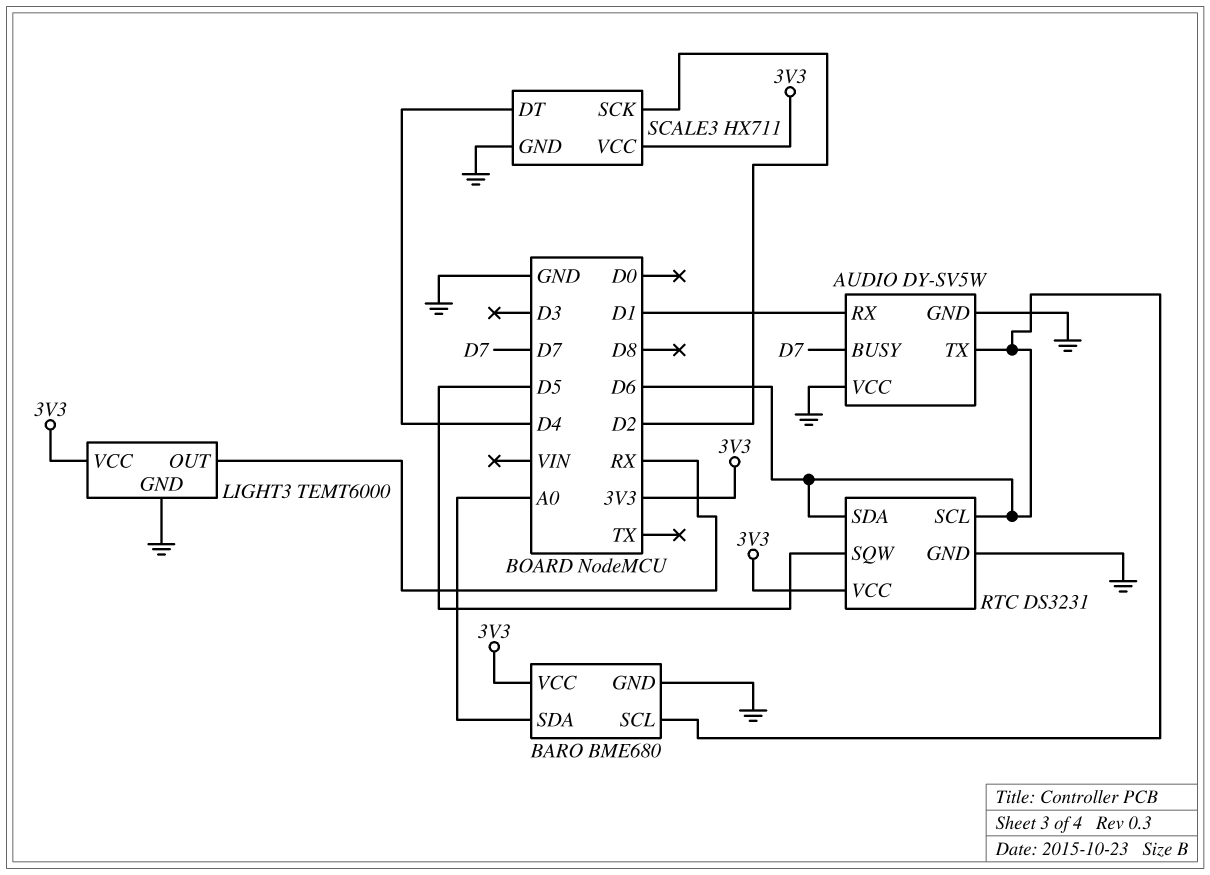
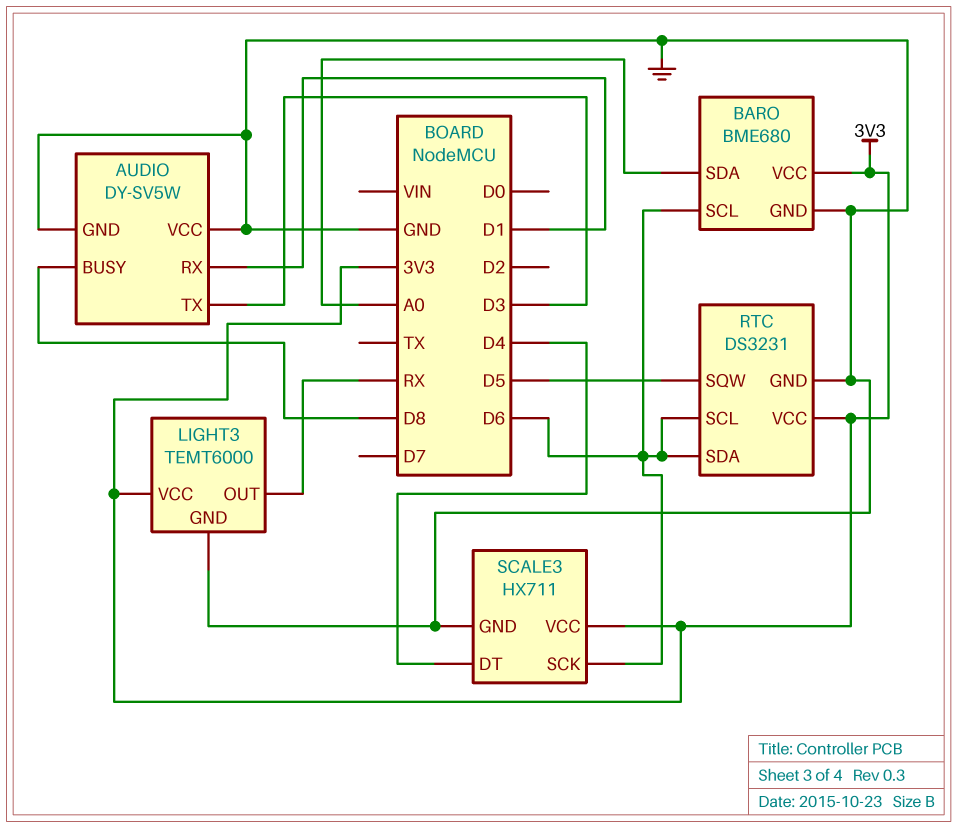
AUDIO pin BUSY: D7 -> D8
AUDIO pin TX: D6 -> D3
SCALE3 pin SCK: D2 -> D6

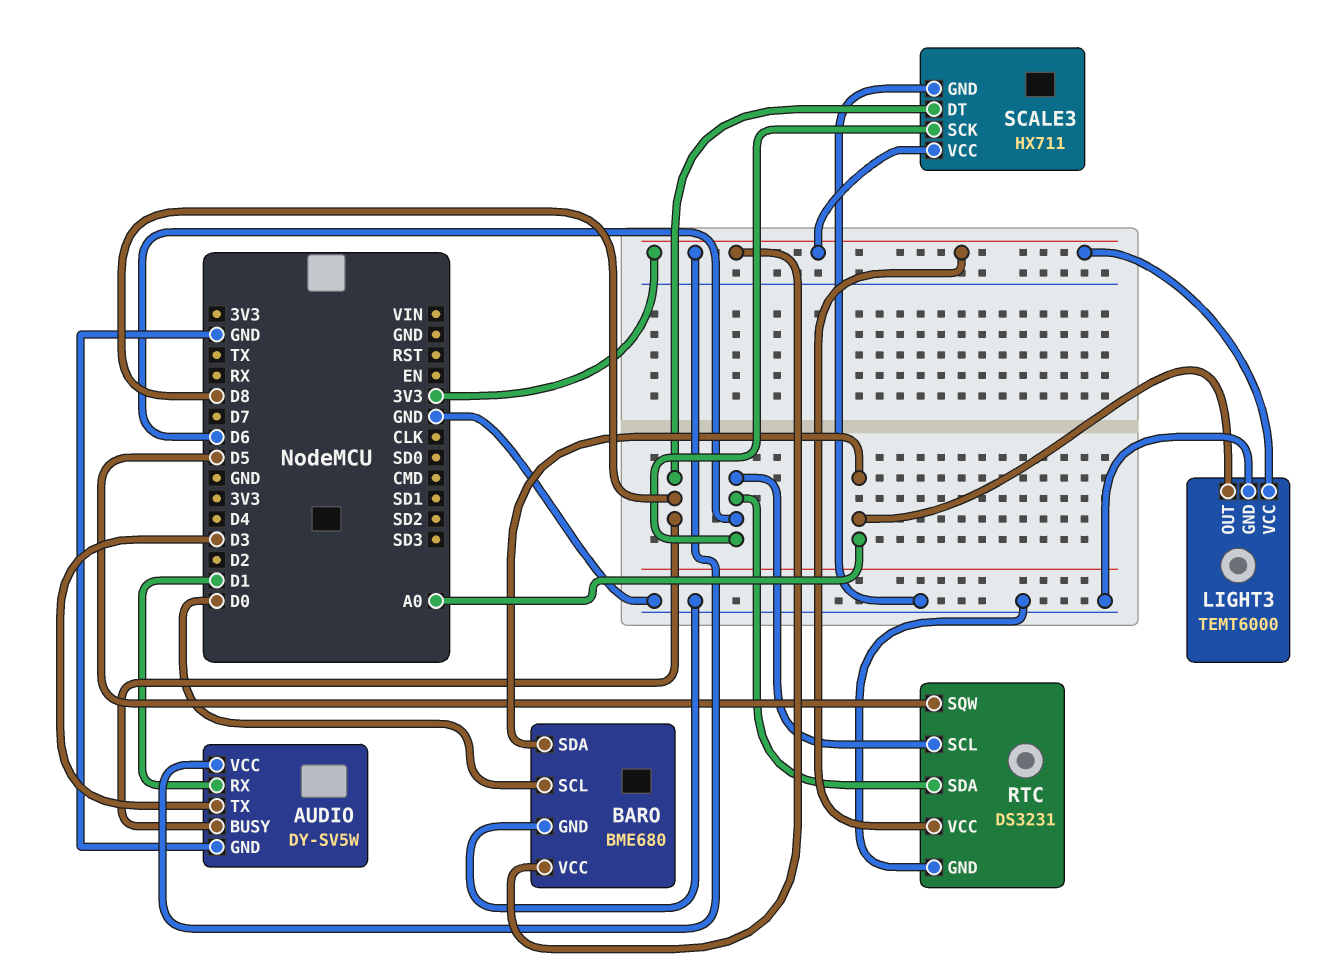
AUDIO pin VCC: GND -> 3V3
BARO pin SCL: D6 -> D0
LIGHT3 pin OUT: RX -> A0
SCALE3 pin DT: D4 -> D8

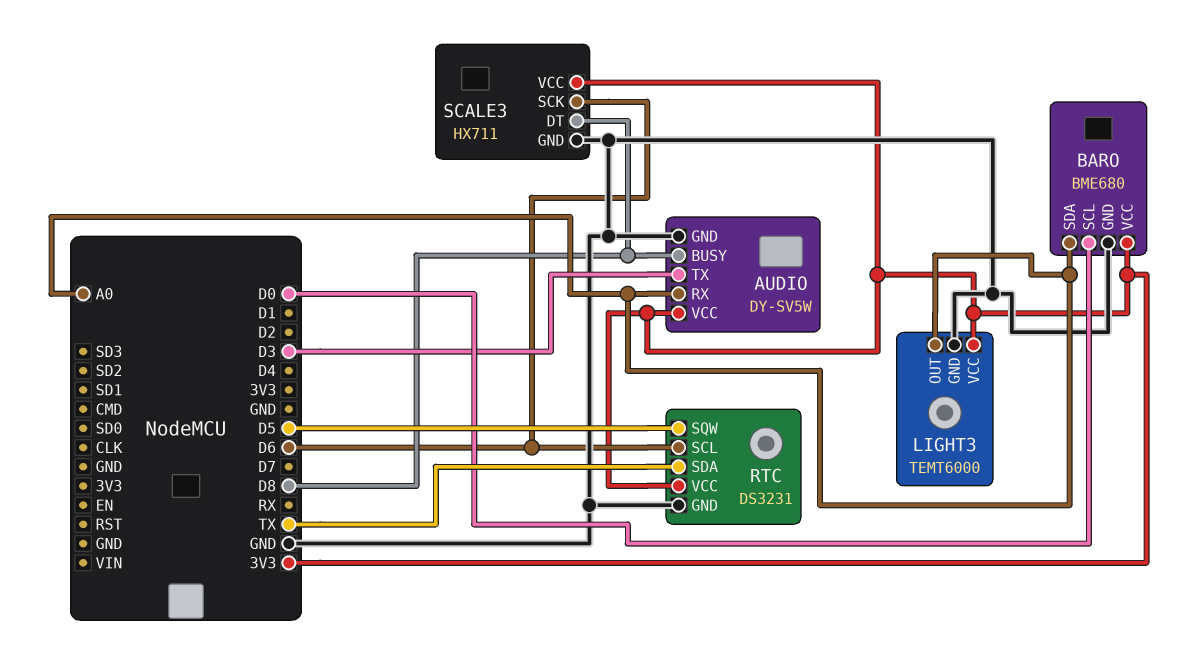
AUDIO pin RX: D1 -> A0
RTC pin SDA: D6 -> TX

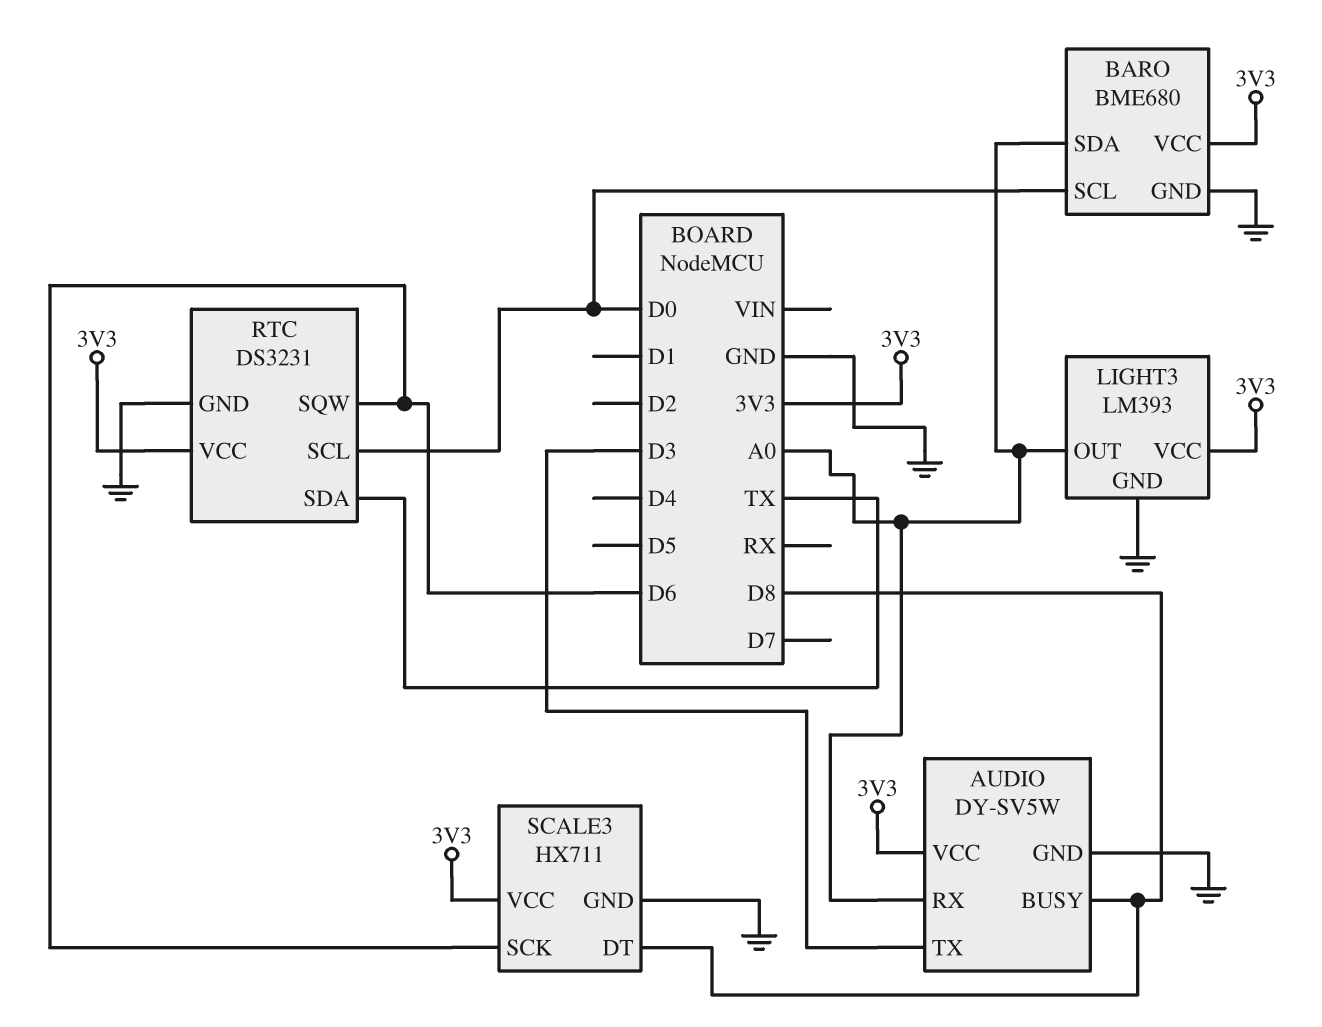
LIGHT3: TEMT6000 -> LM393
RTC pin SCL: D6 -> D0
RTC pin SQW: D5 -> D6

